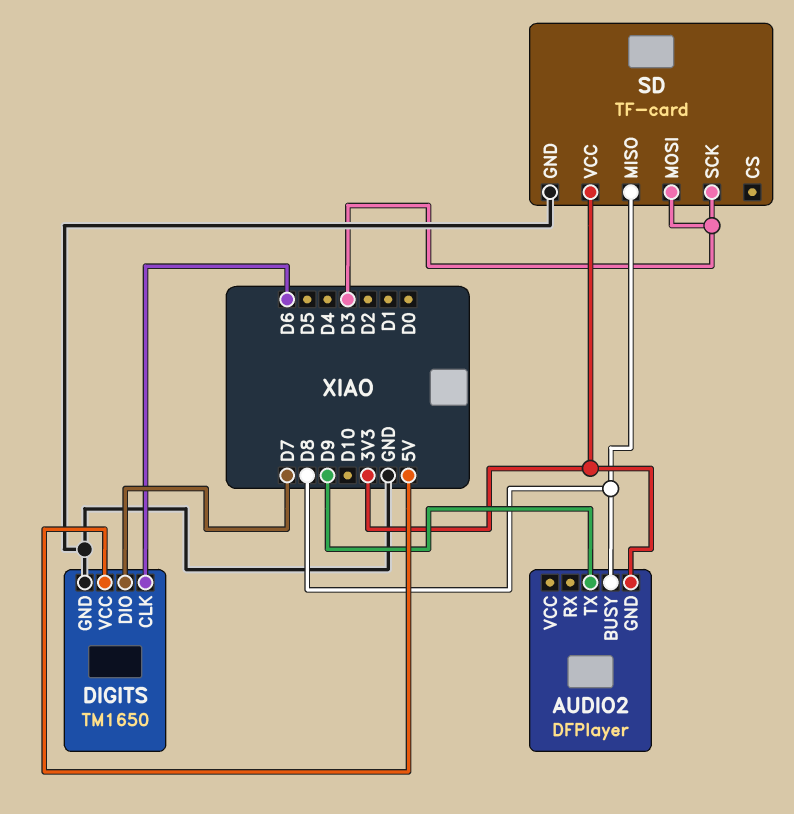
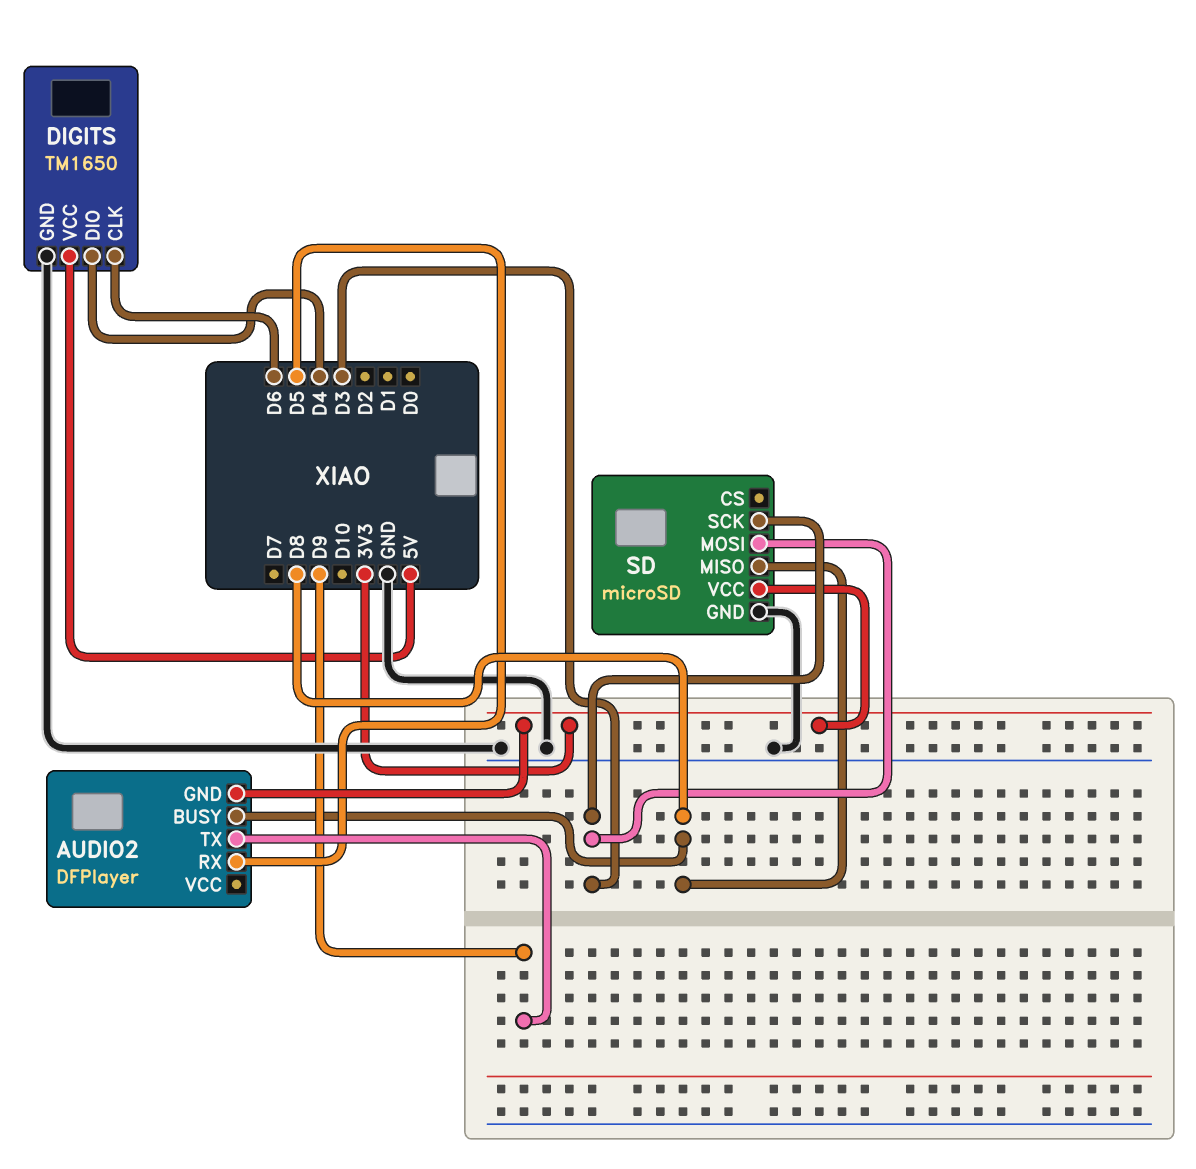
AUDIO2 pin RX: none -> D5
DIGITS pin DIO: D7 -> D4
SD: TF-card -> microSD

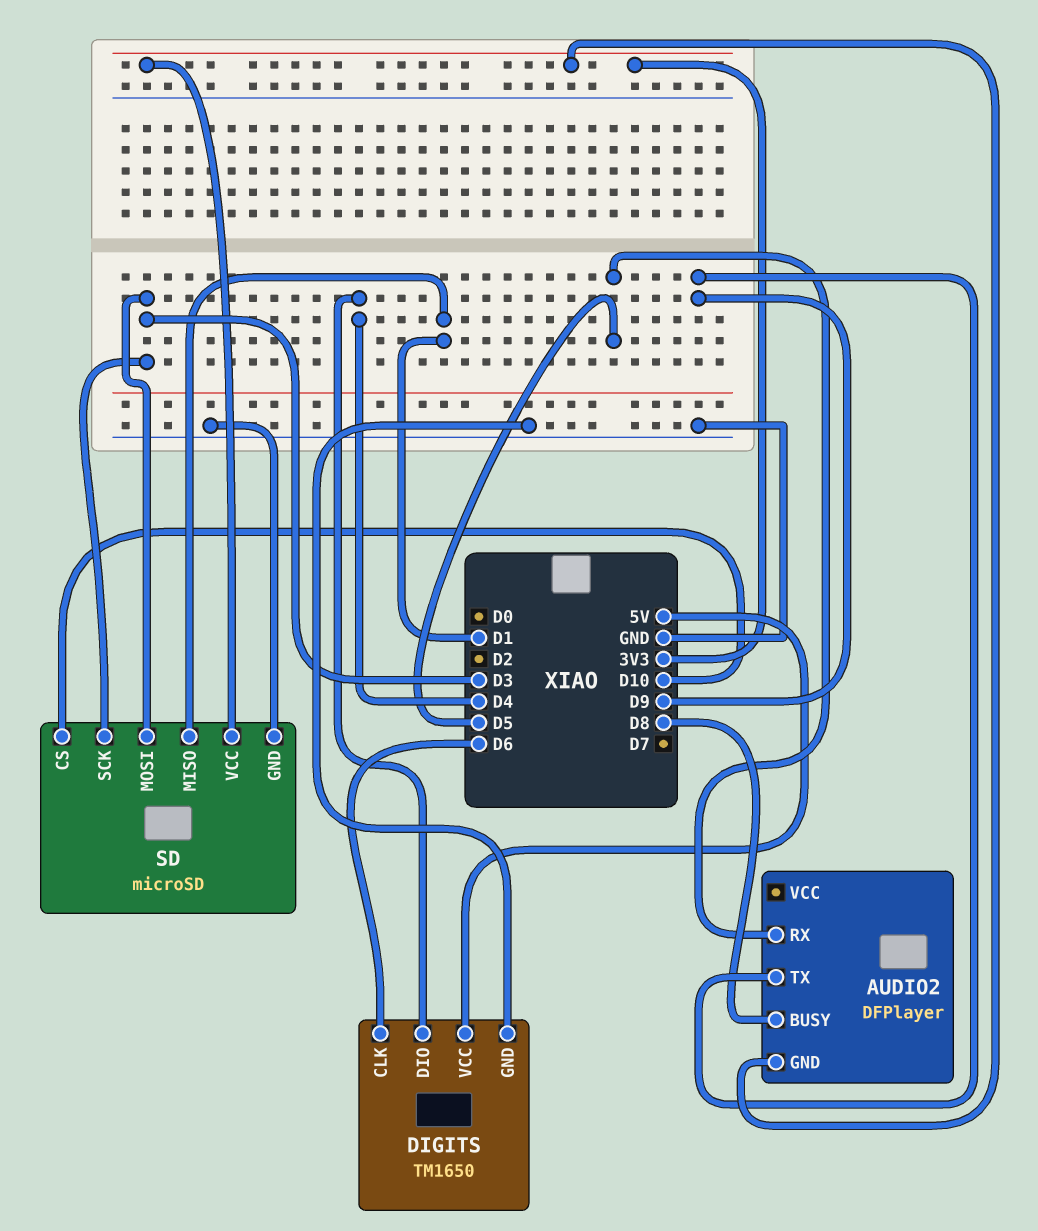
SD pin CS: none -> D10
SD pin MISO: D8 -> D1

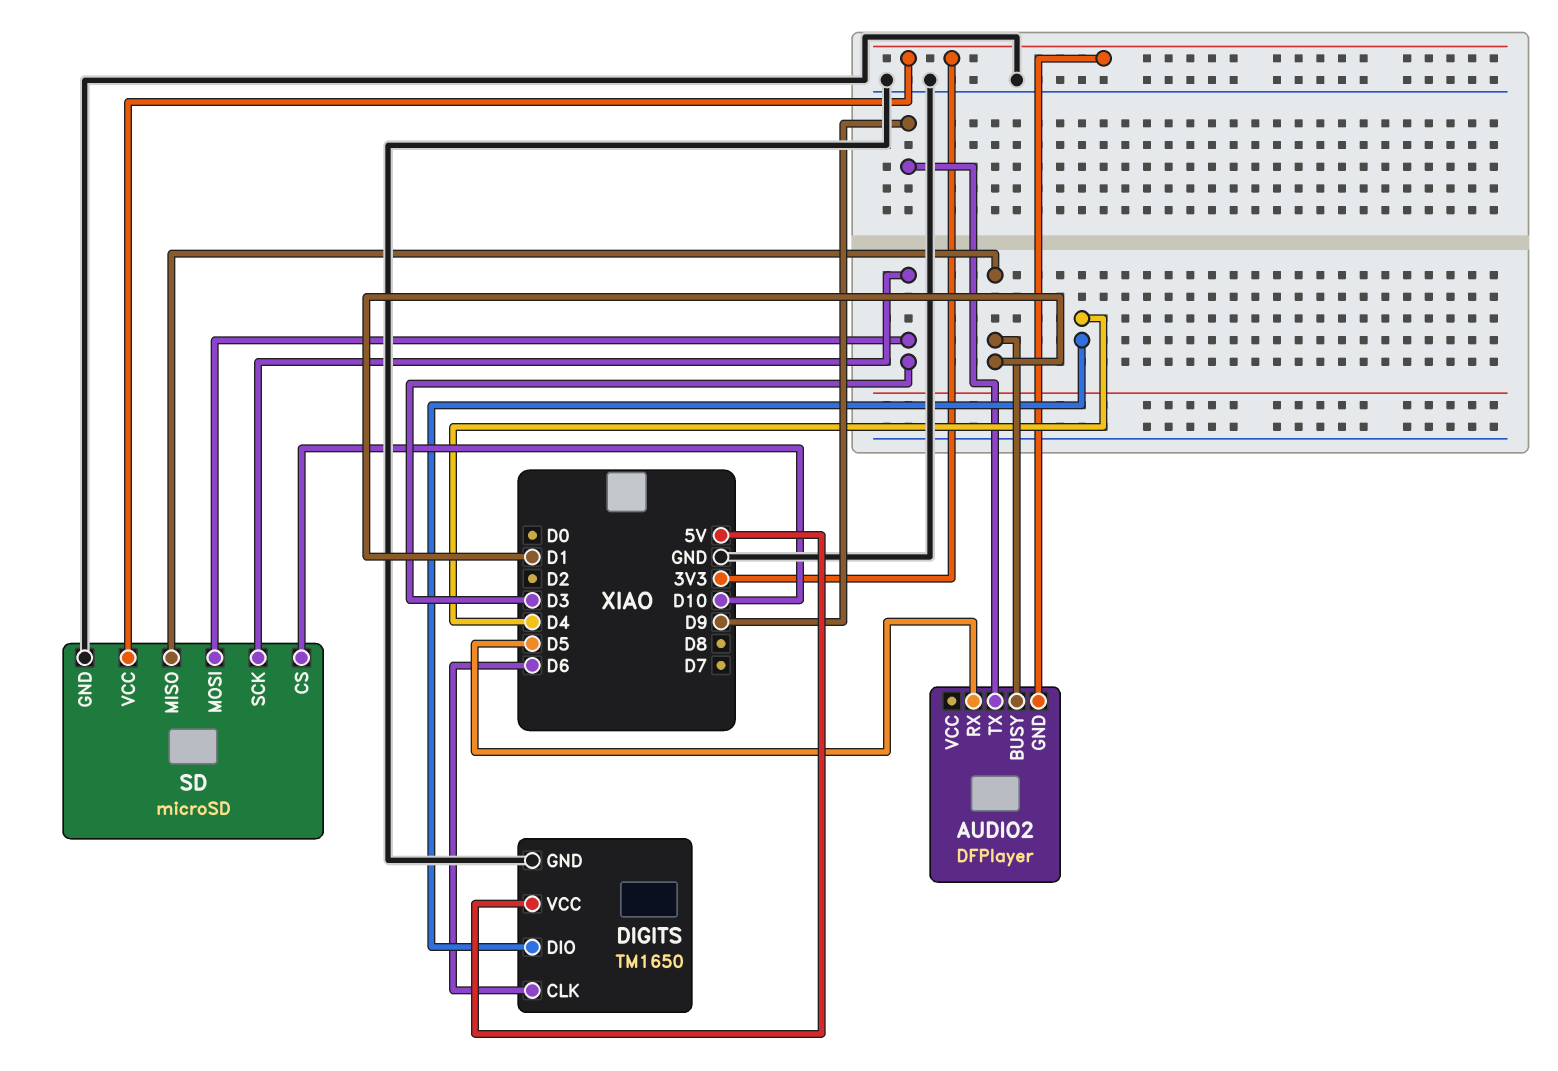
AUDIO2 pin BUSY: D8 -> D1

